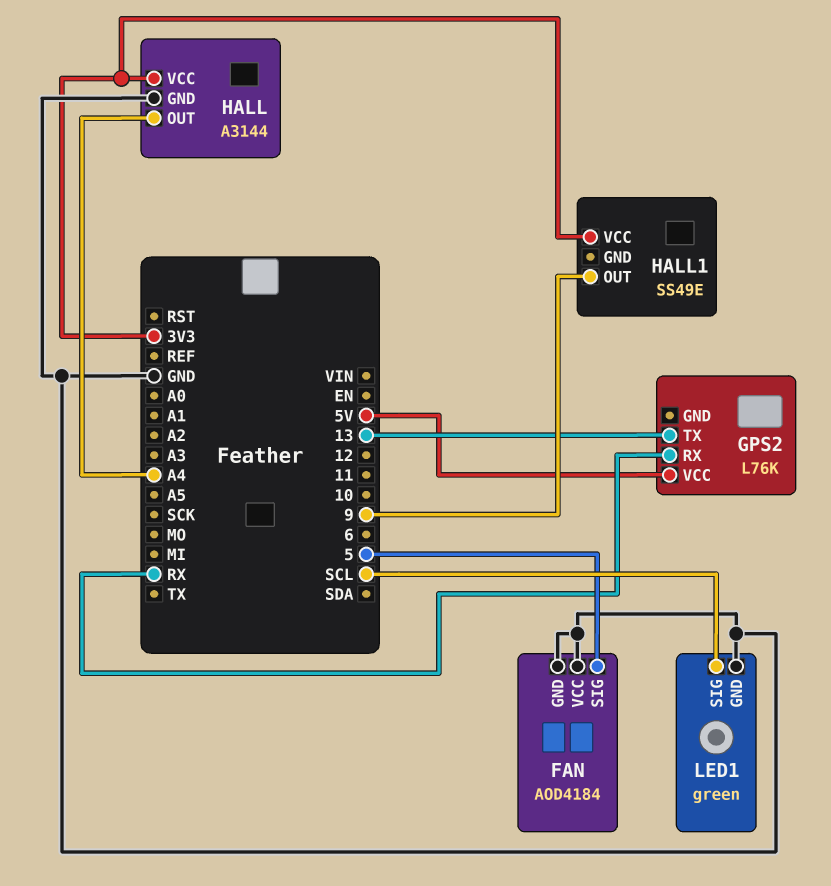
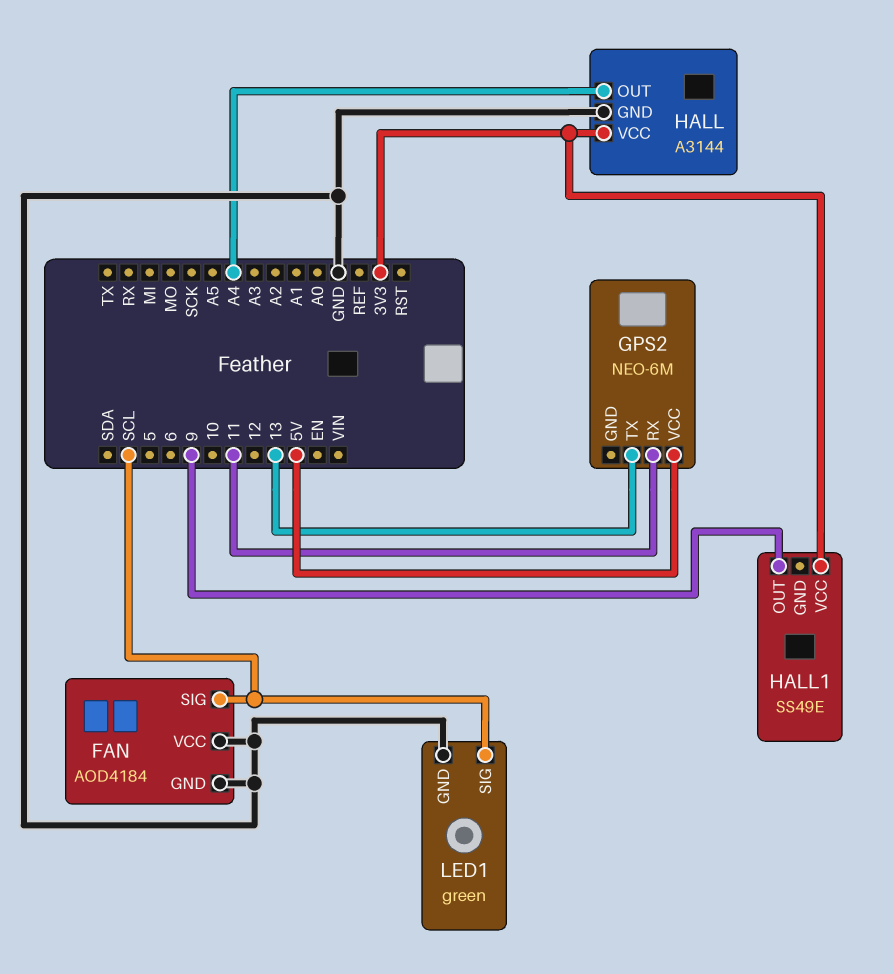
FAN pin SIG: 5 -> SCL
GPS2: L76K -> NEO-6M
GPS2 pin RX: RX -> 11

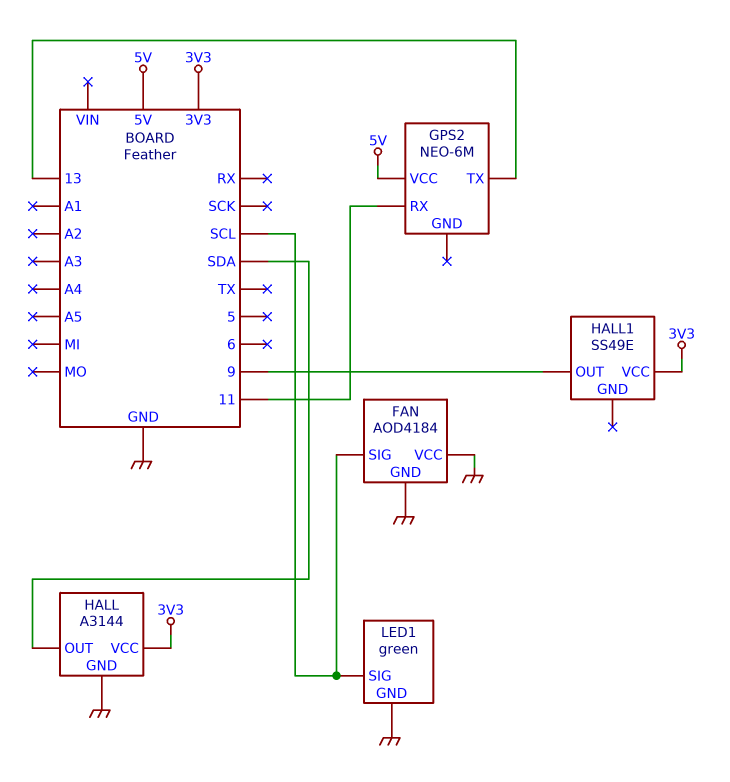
HALL pin OUT: A4 -> SDA

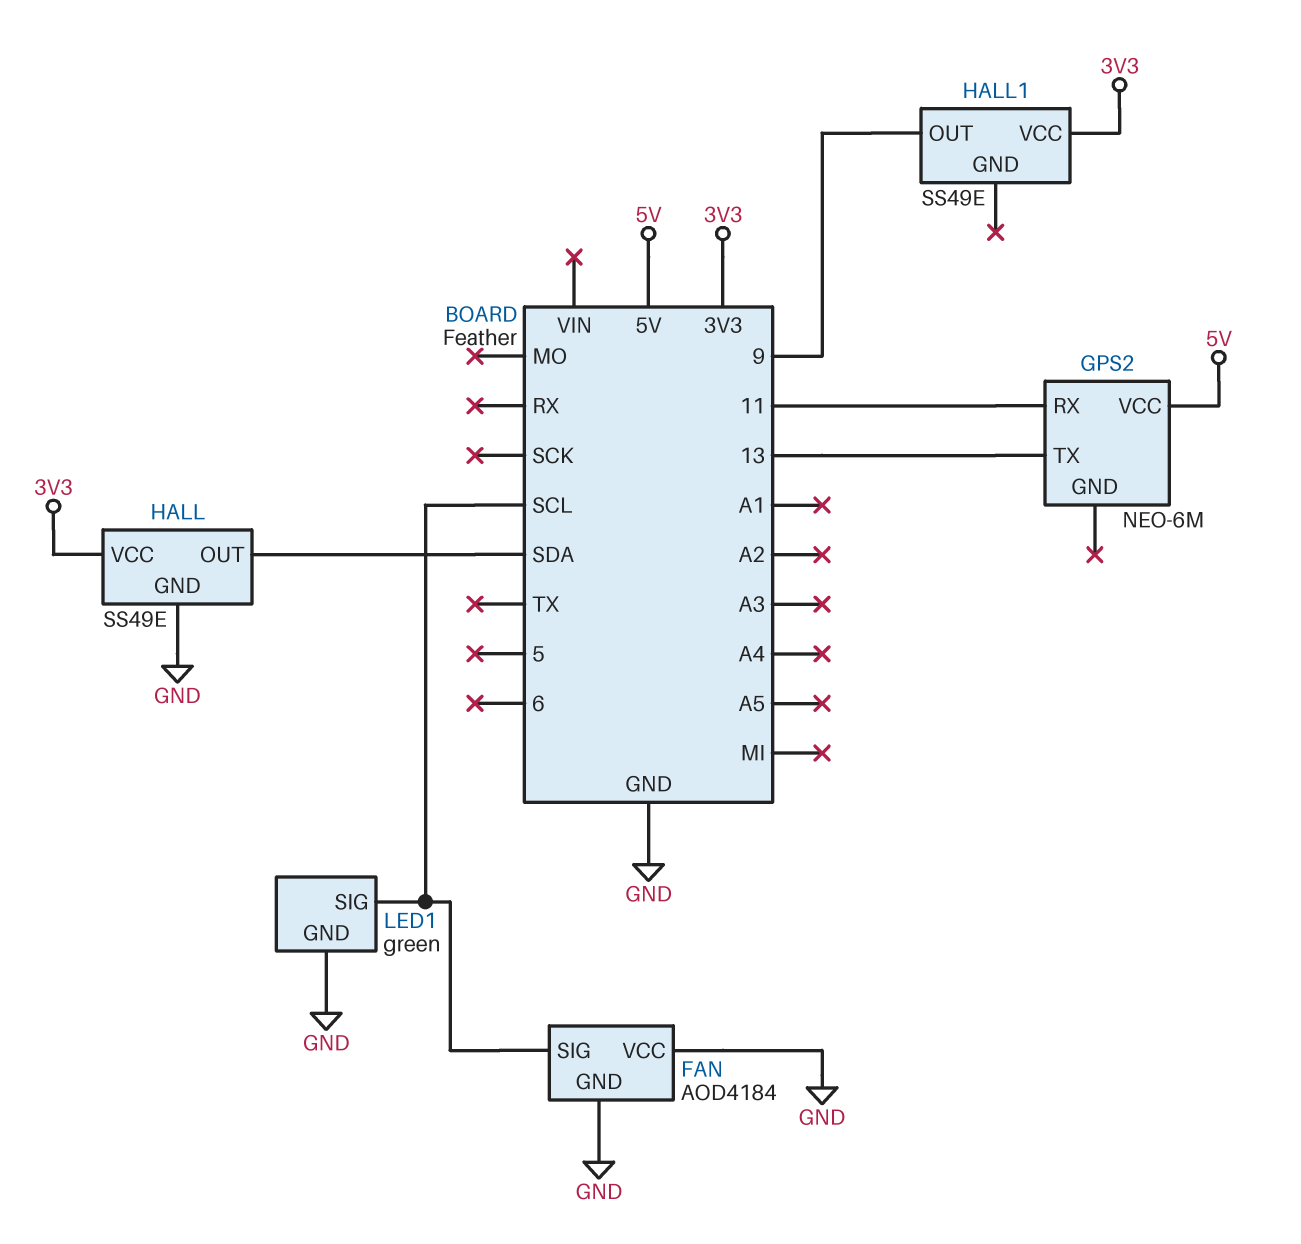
HALL: A3144 -> SS49E

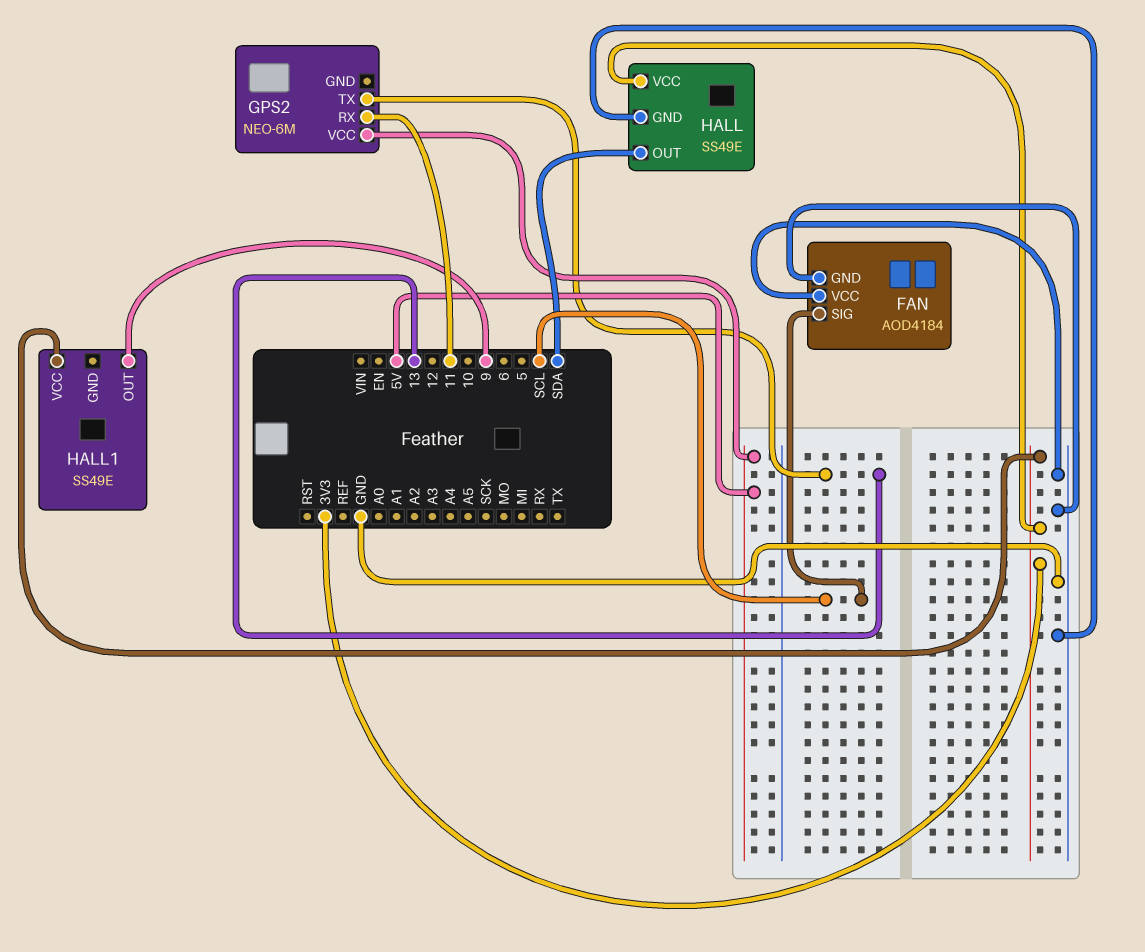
LED1: green -> none
LED1 pin GND: GND -> none
LED1 pin SIG: SCL -> none

